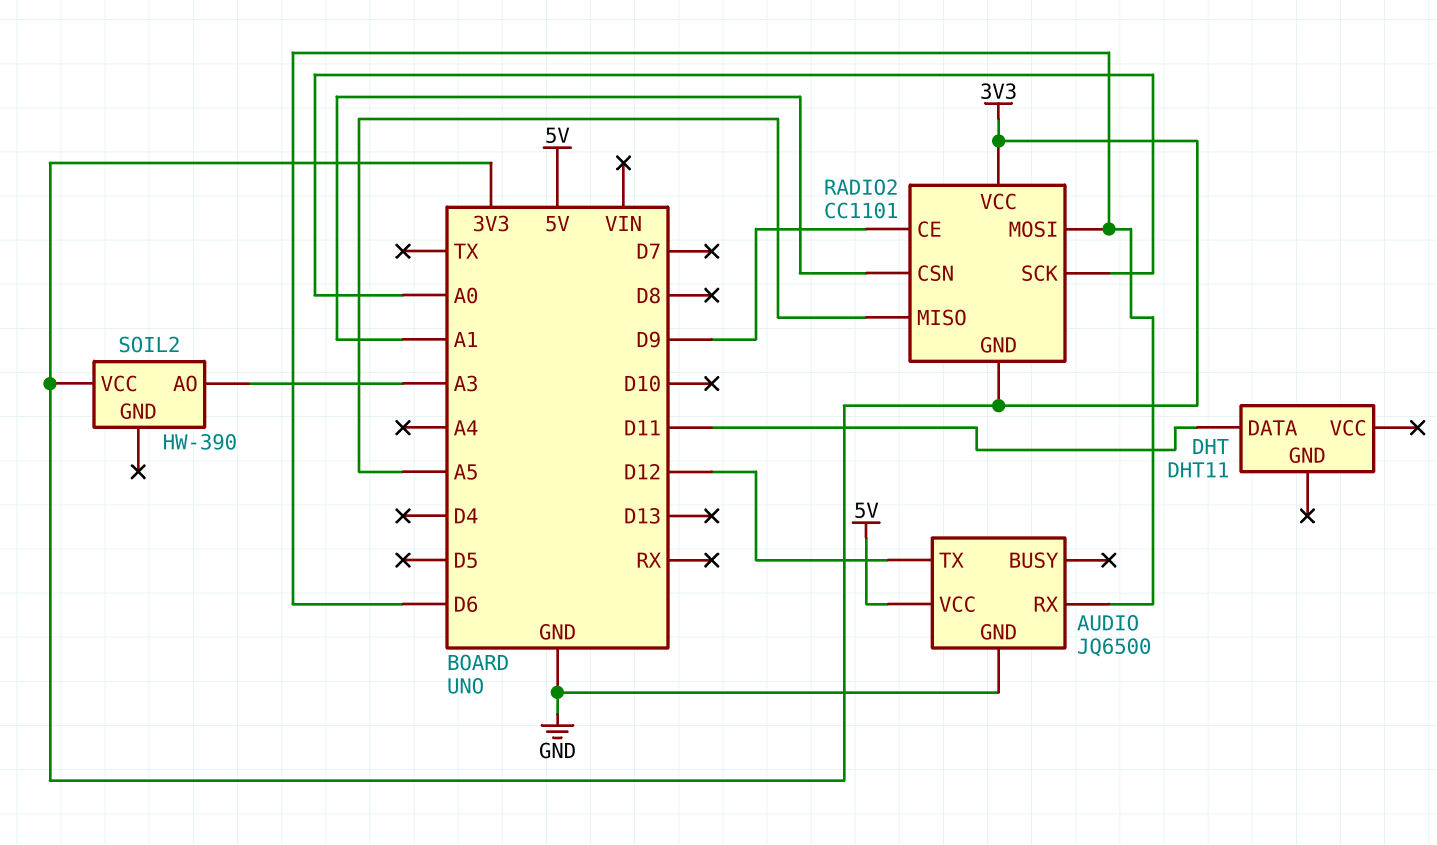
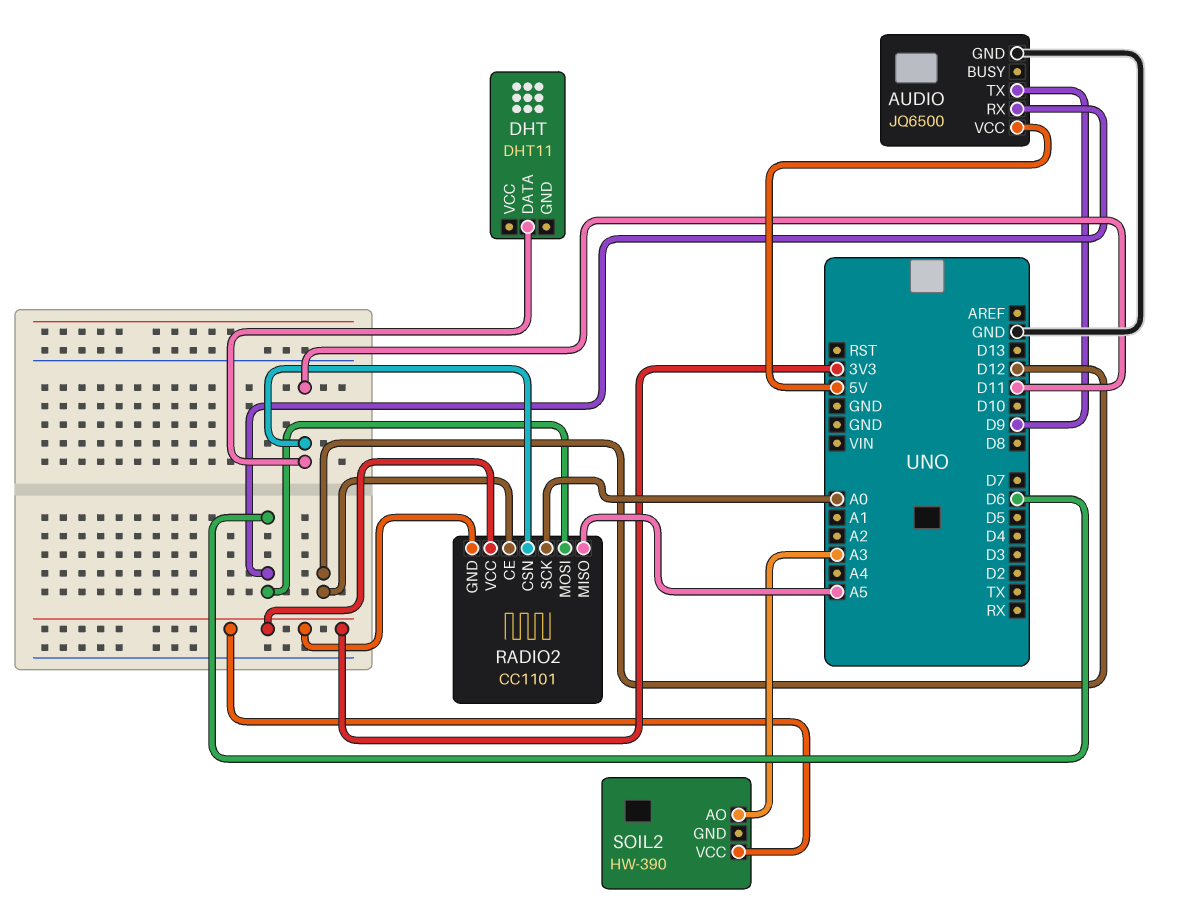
AUDIO pin TX: D12 -> D9
RADIO2 pin CE: D9 -> D12
RADIO2 pin CSN: A1 -> D11

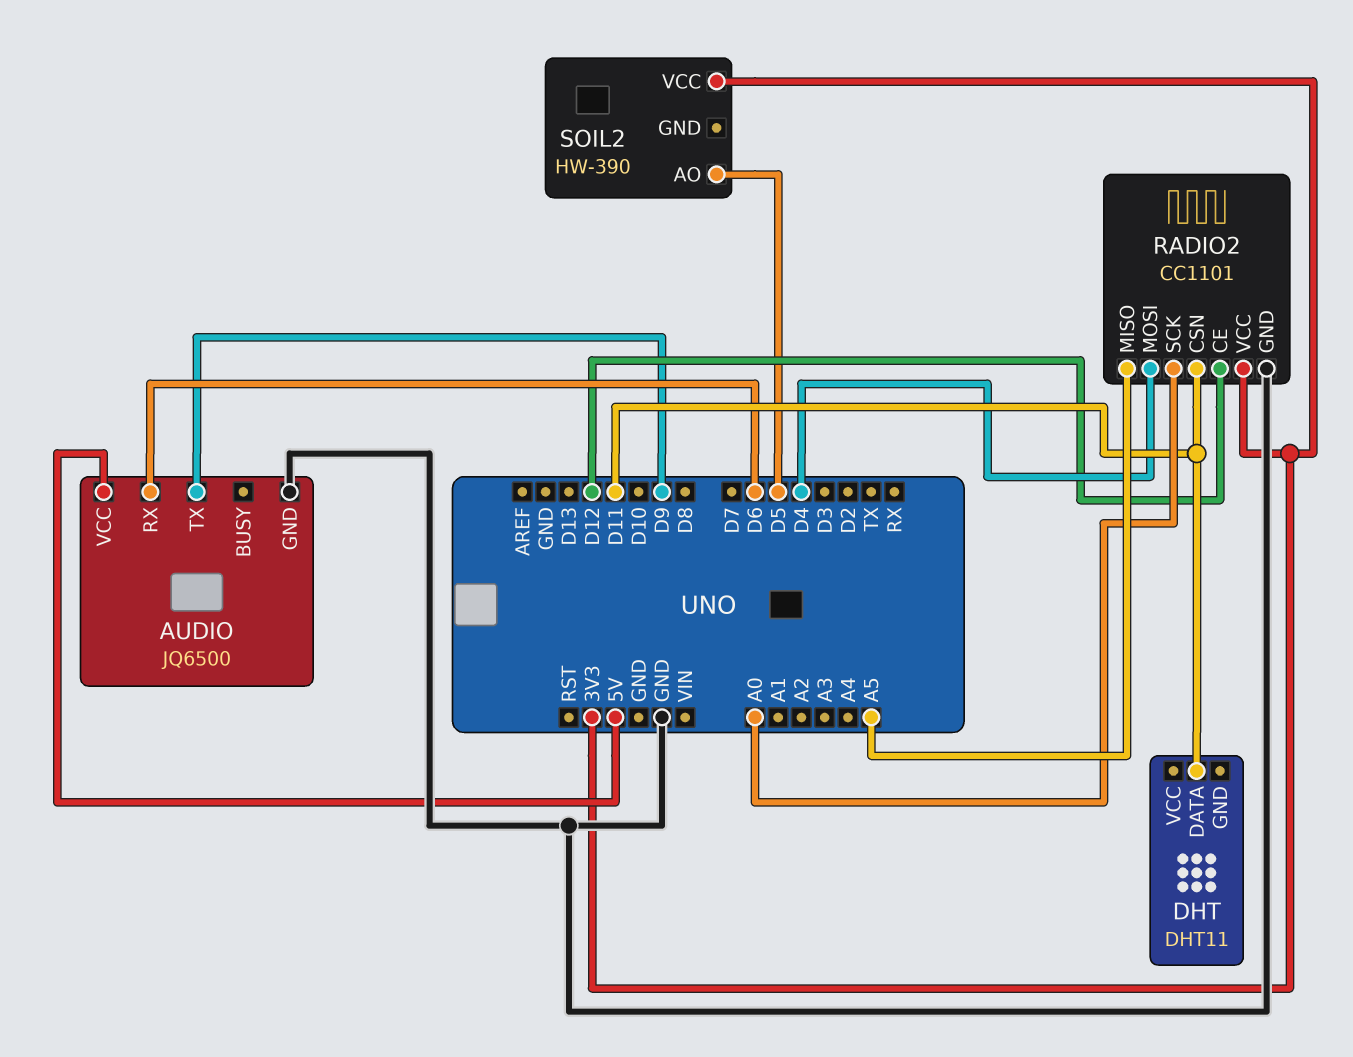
RADIO2 pin GND: 3V3 -> GND
RADIO2 pin MOSI: D6 -> D4
SOIL2 pin AO: A3 -> D5

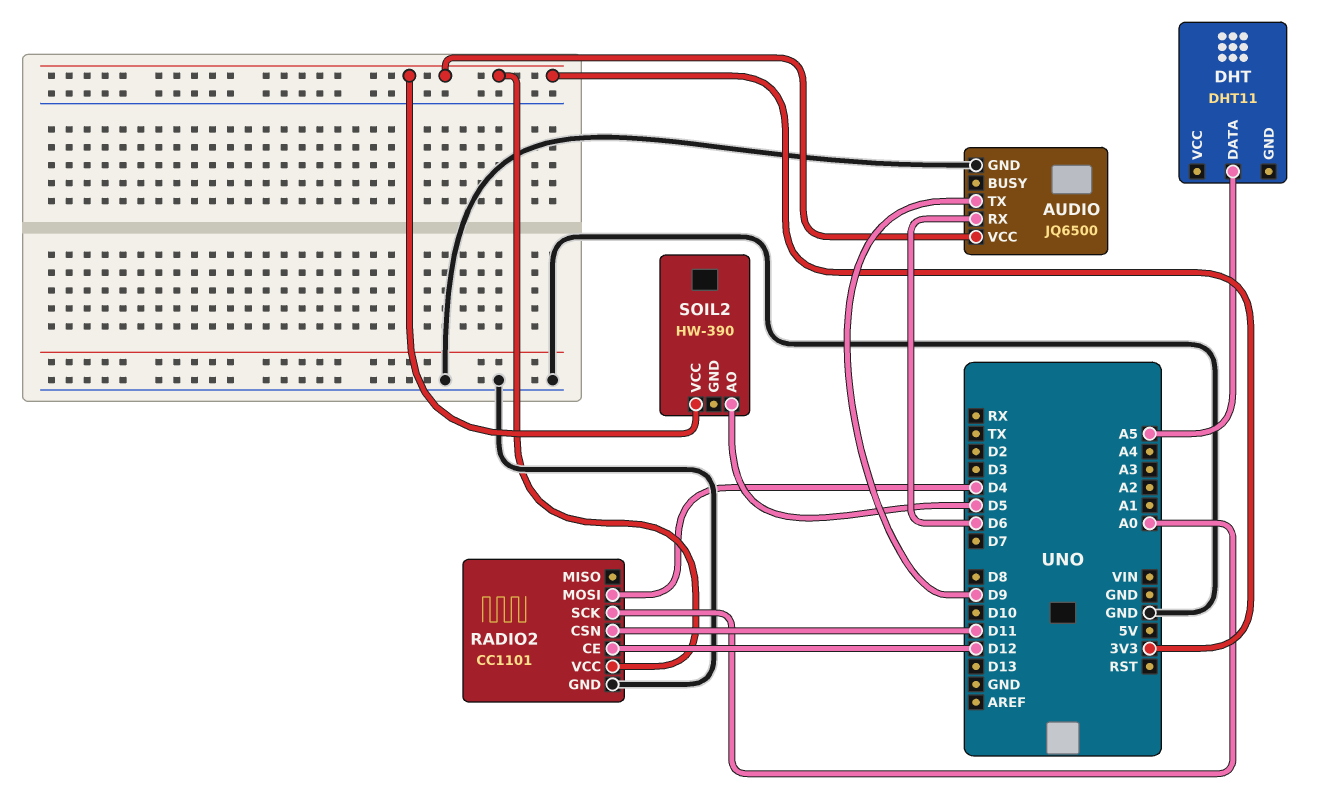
AUDIO pin VCC: 5V -> 3V3
DHT pin DATA: D11 -> A5
RADIO2 pin MISO: A5 -> none

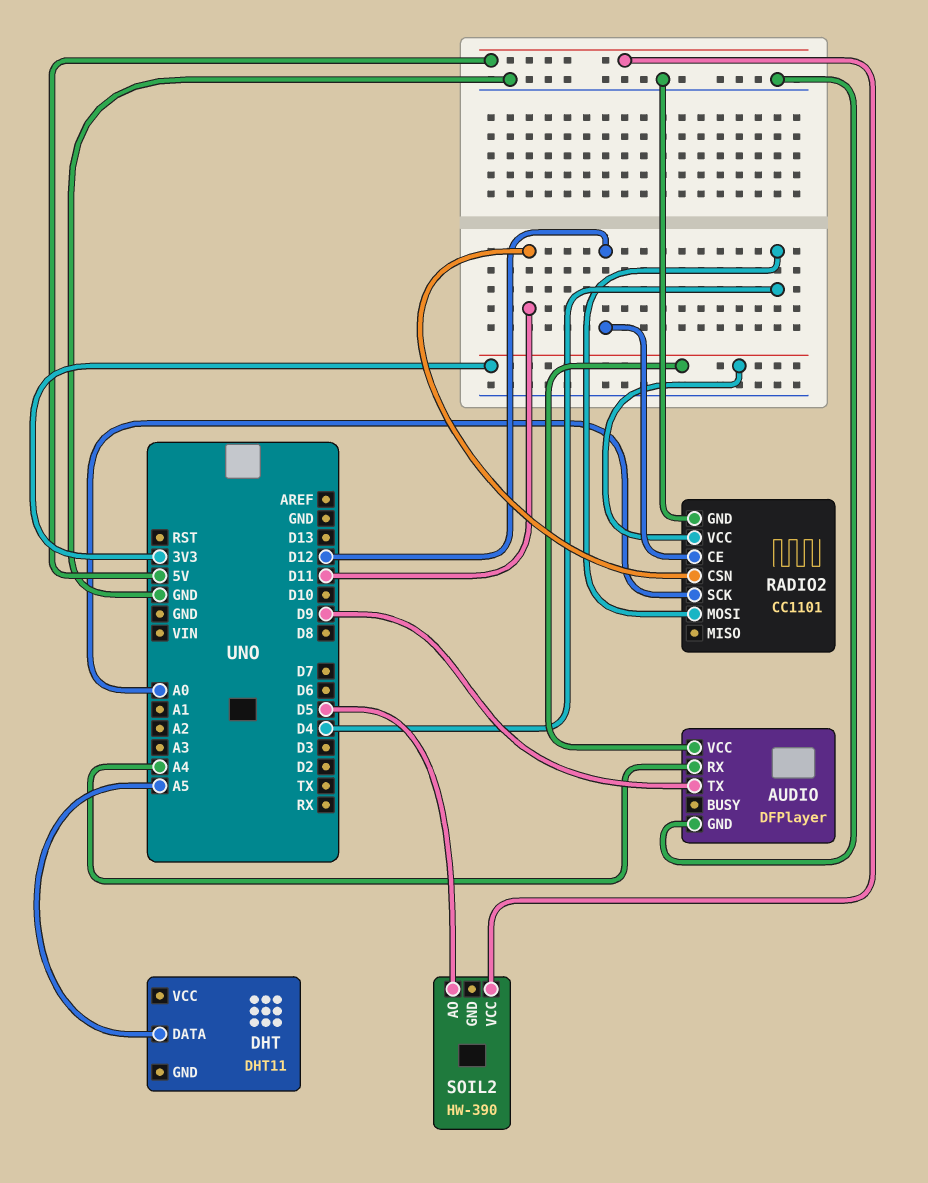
AUDIO: JQ6500 -> DFPlayer
AUDIO pin RX: D6 -> A4
SOIL2 pin VCC: 3V3 -> 5V

